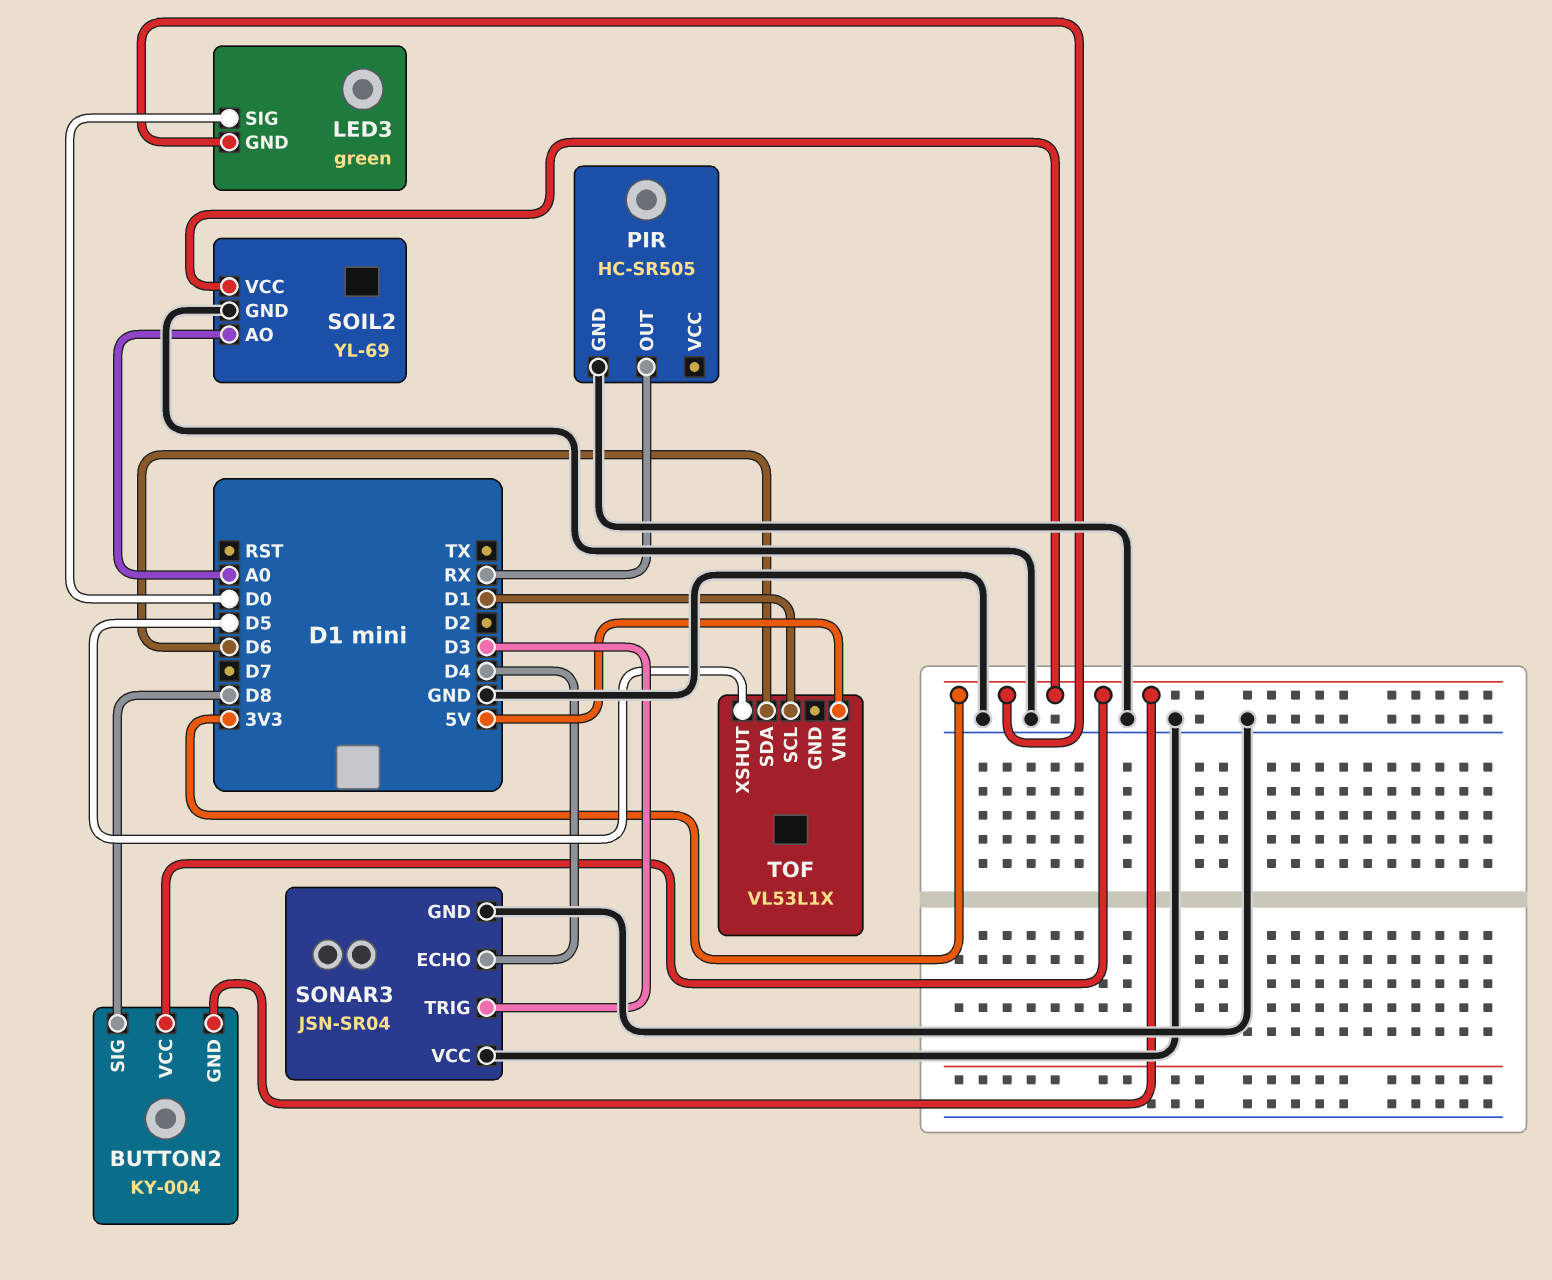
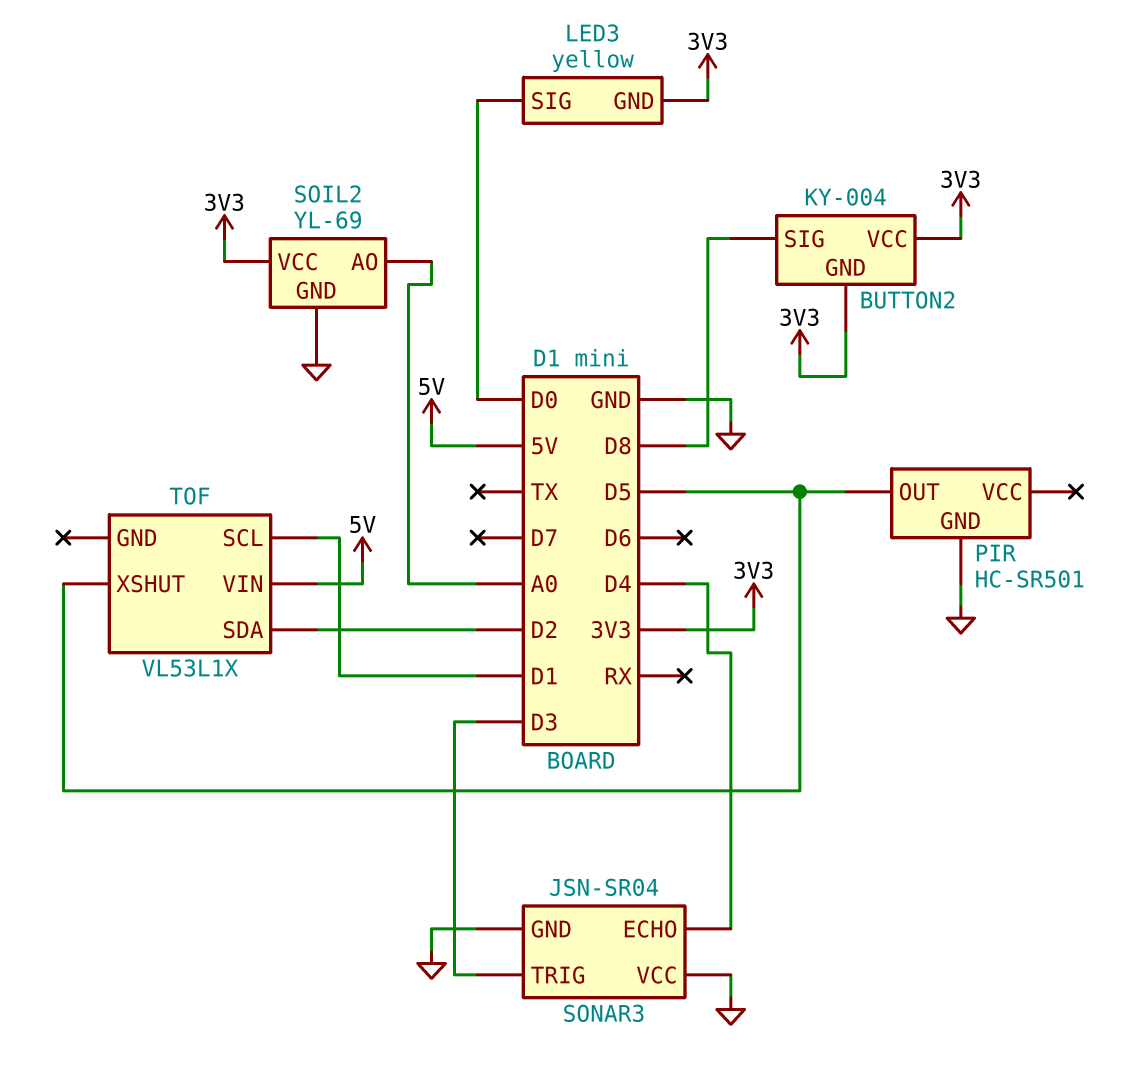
LED3: green -> yellow
PIR: HC-SR505 -> HC-SR501
PIR pin OUT: RX -> D5
TOF pin SDA: D6 -> D2

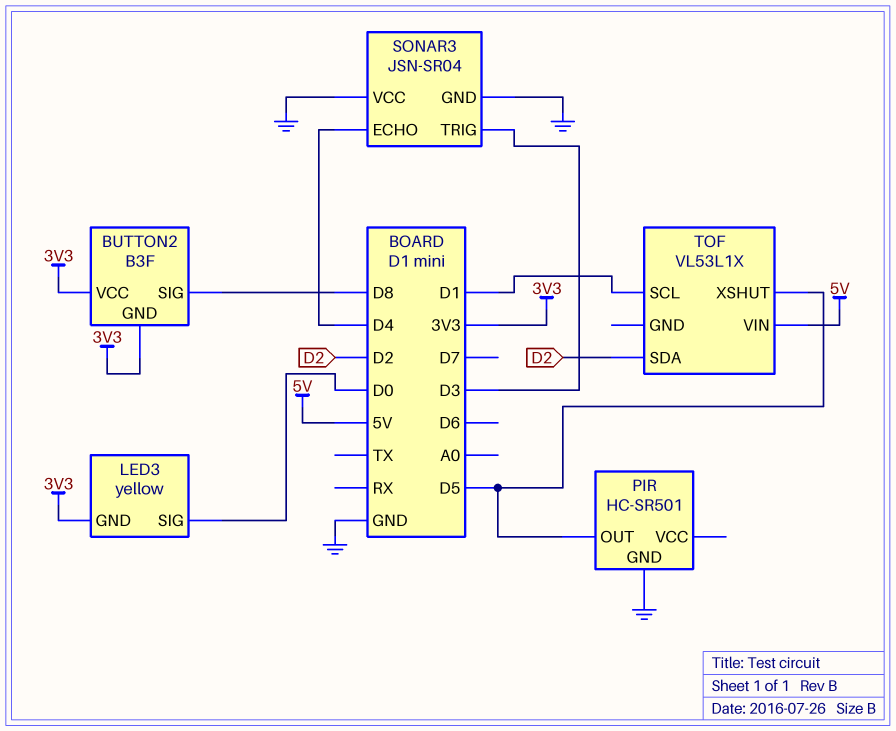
BUTTON2: KY-004 -> B3F
SOIL2: YL-69 -> none
SOIL2 pin AO: A0 -> none
SOIL2 pin GND: GND -> none
SOIL2 pin VCC: 3V3 -> none

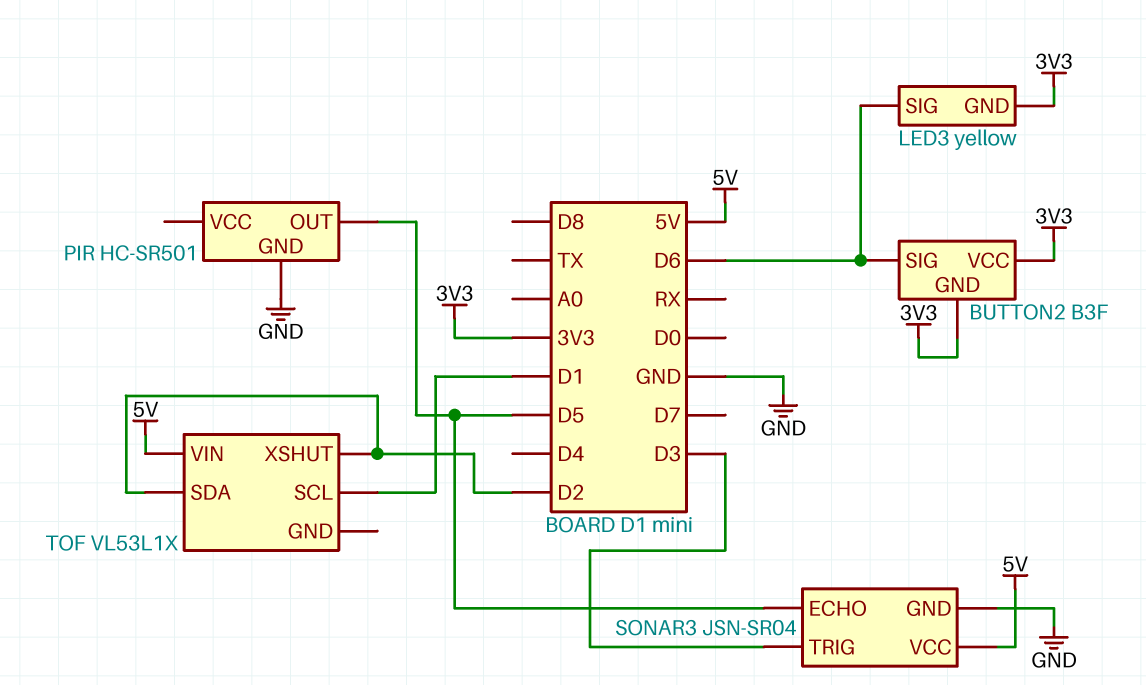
BUTTON2 pin SIG: D8 -> D6
LED3 pin SIG: D0 -> D6
SONAR3 pin ECHO: D4 -> D5
SONAR3 pin VCC: GND -> 5V
TOF pin XSHUT: D5 -> D2

